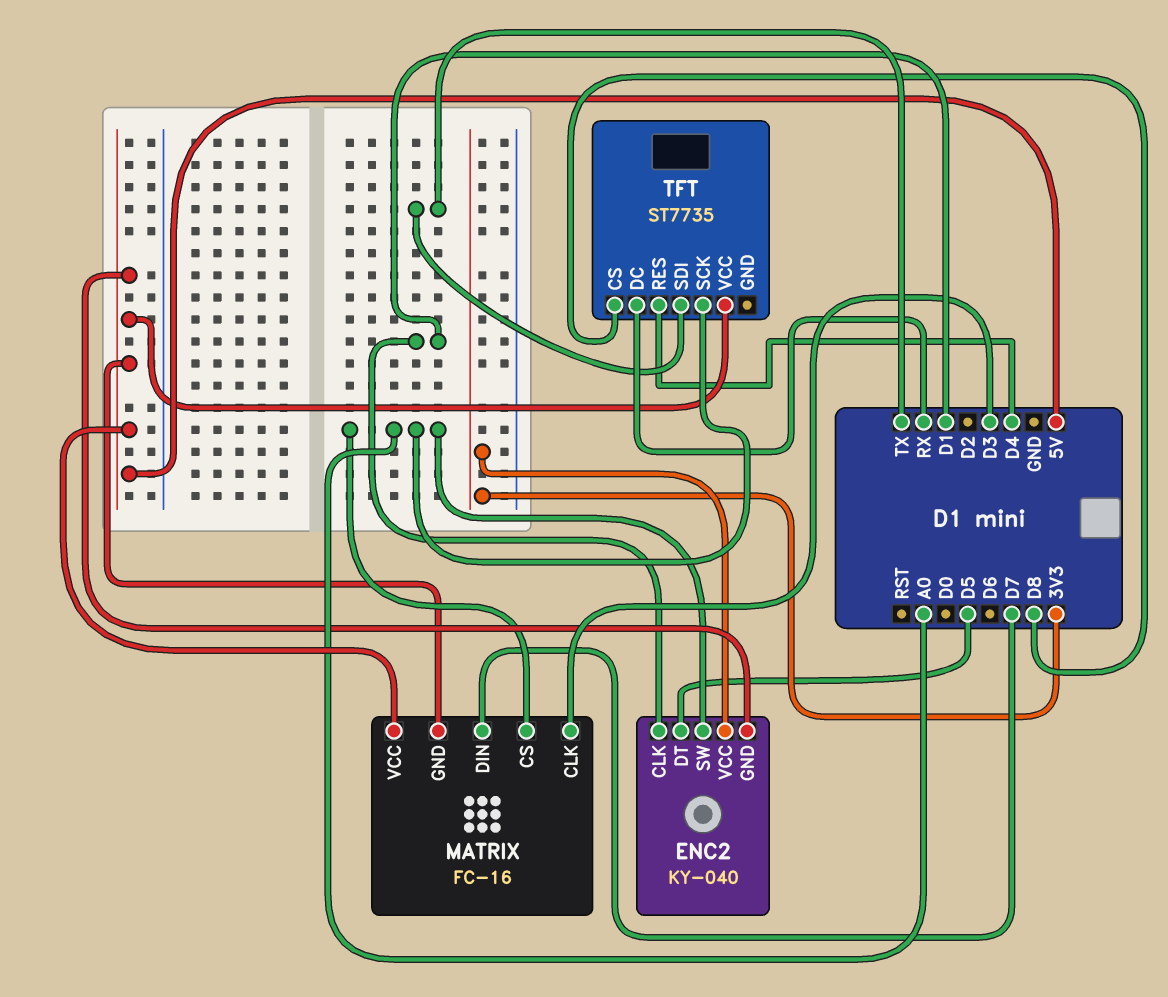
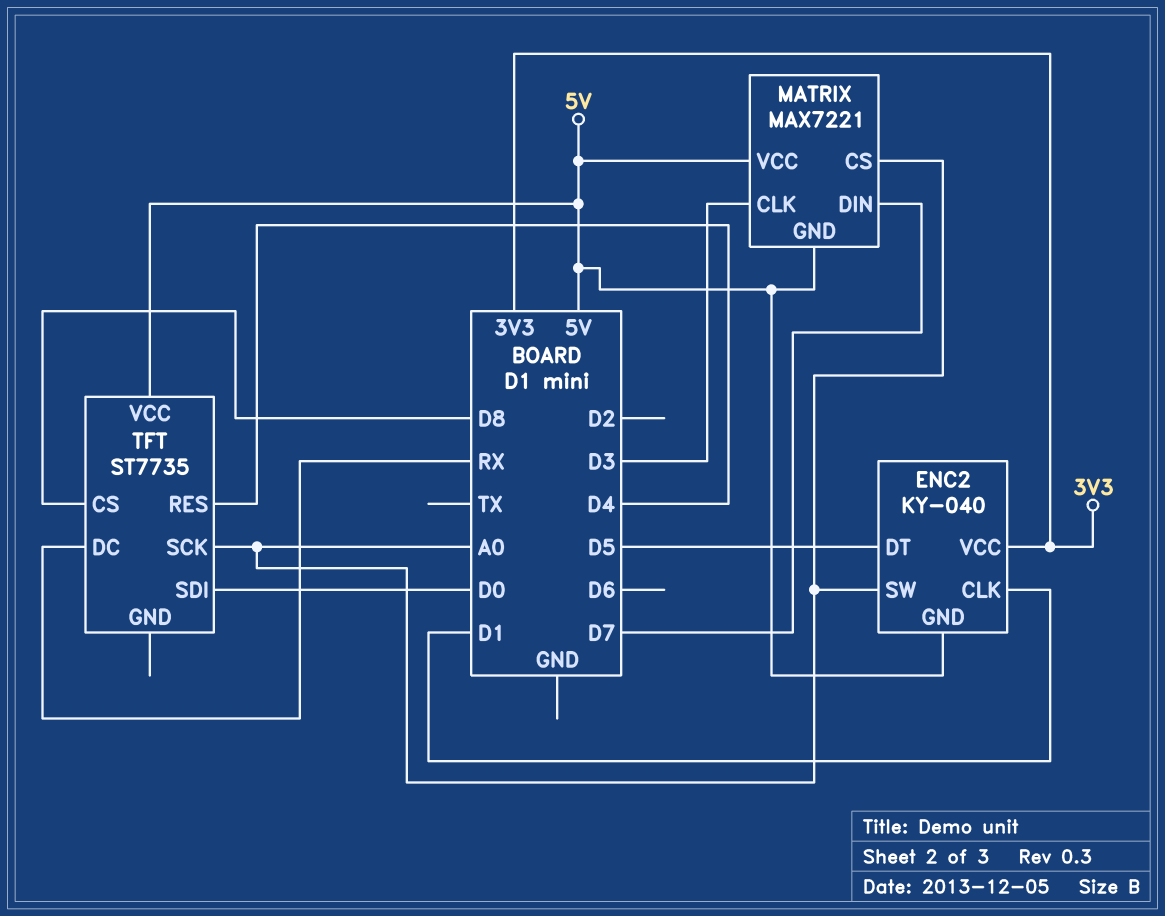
MATRIX: FC-16 -> MAX7221
TFT pin SDI: TX -> D0

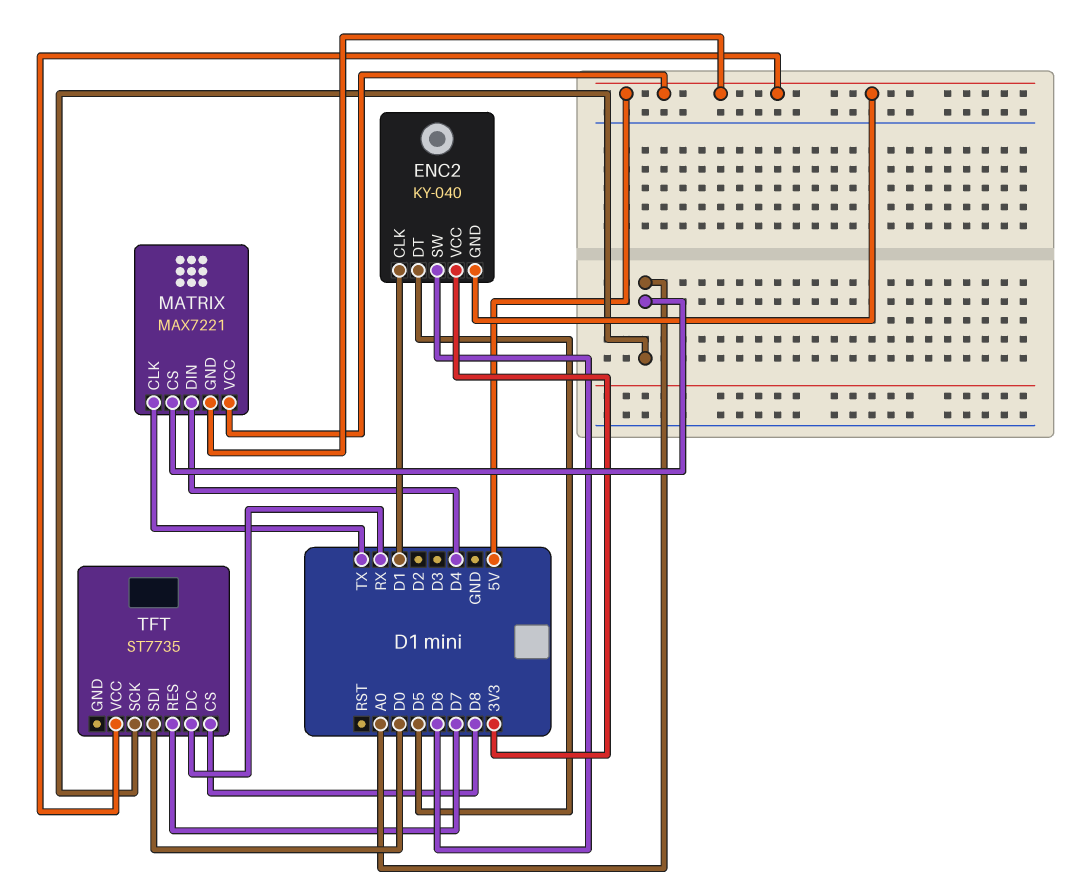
ENC2 pin SW: A0 -> D6
MATRIX pin CLK: D3 -> TX
MATRIX pin DIN: D7 -> D4
TFT pin RES: D4 -> D7

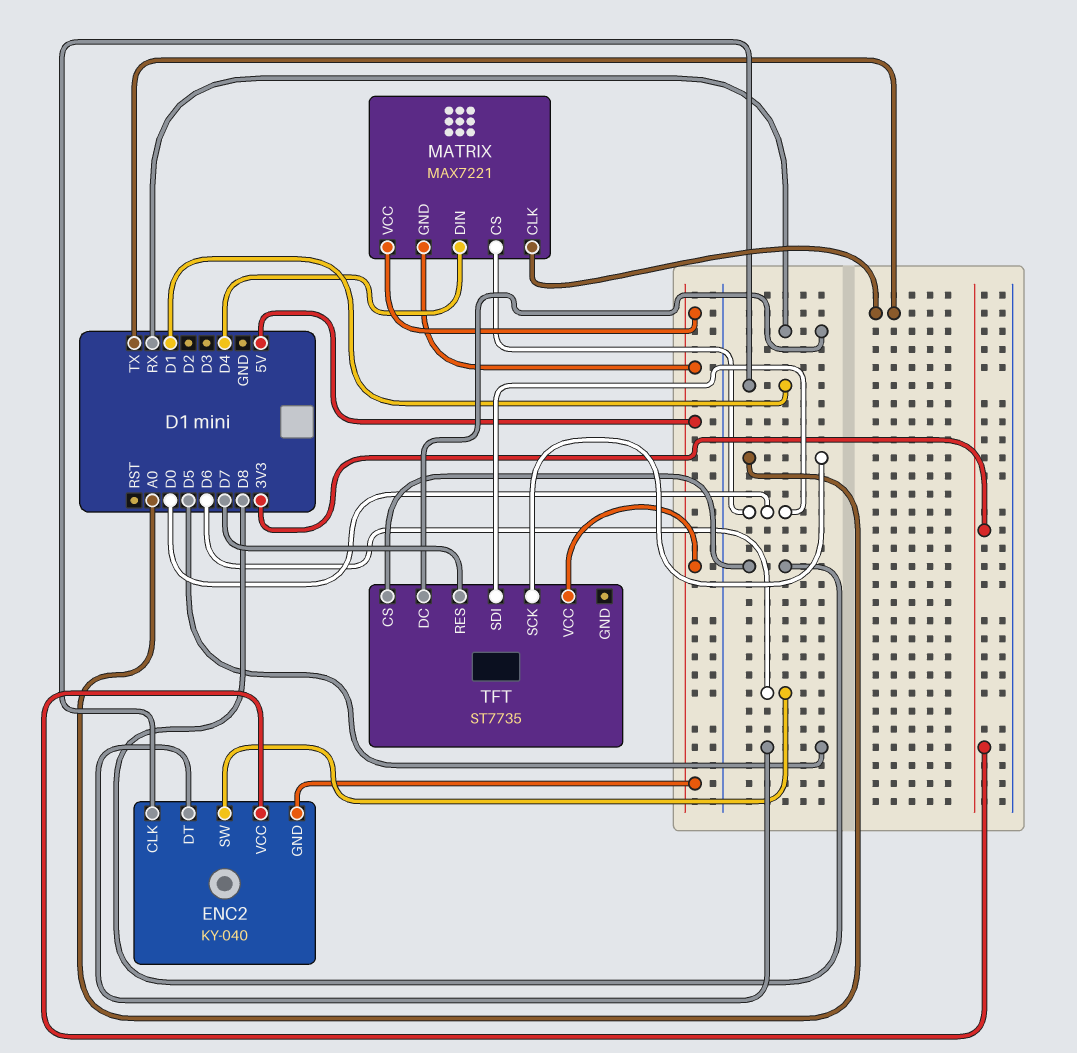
MATRIX pin CS: A0 -> D0

